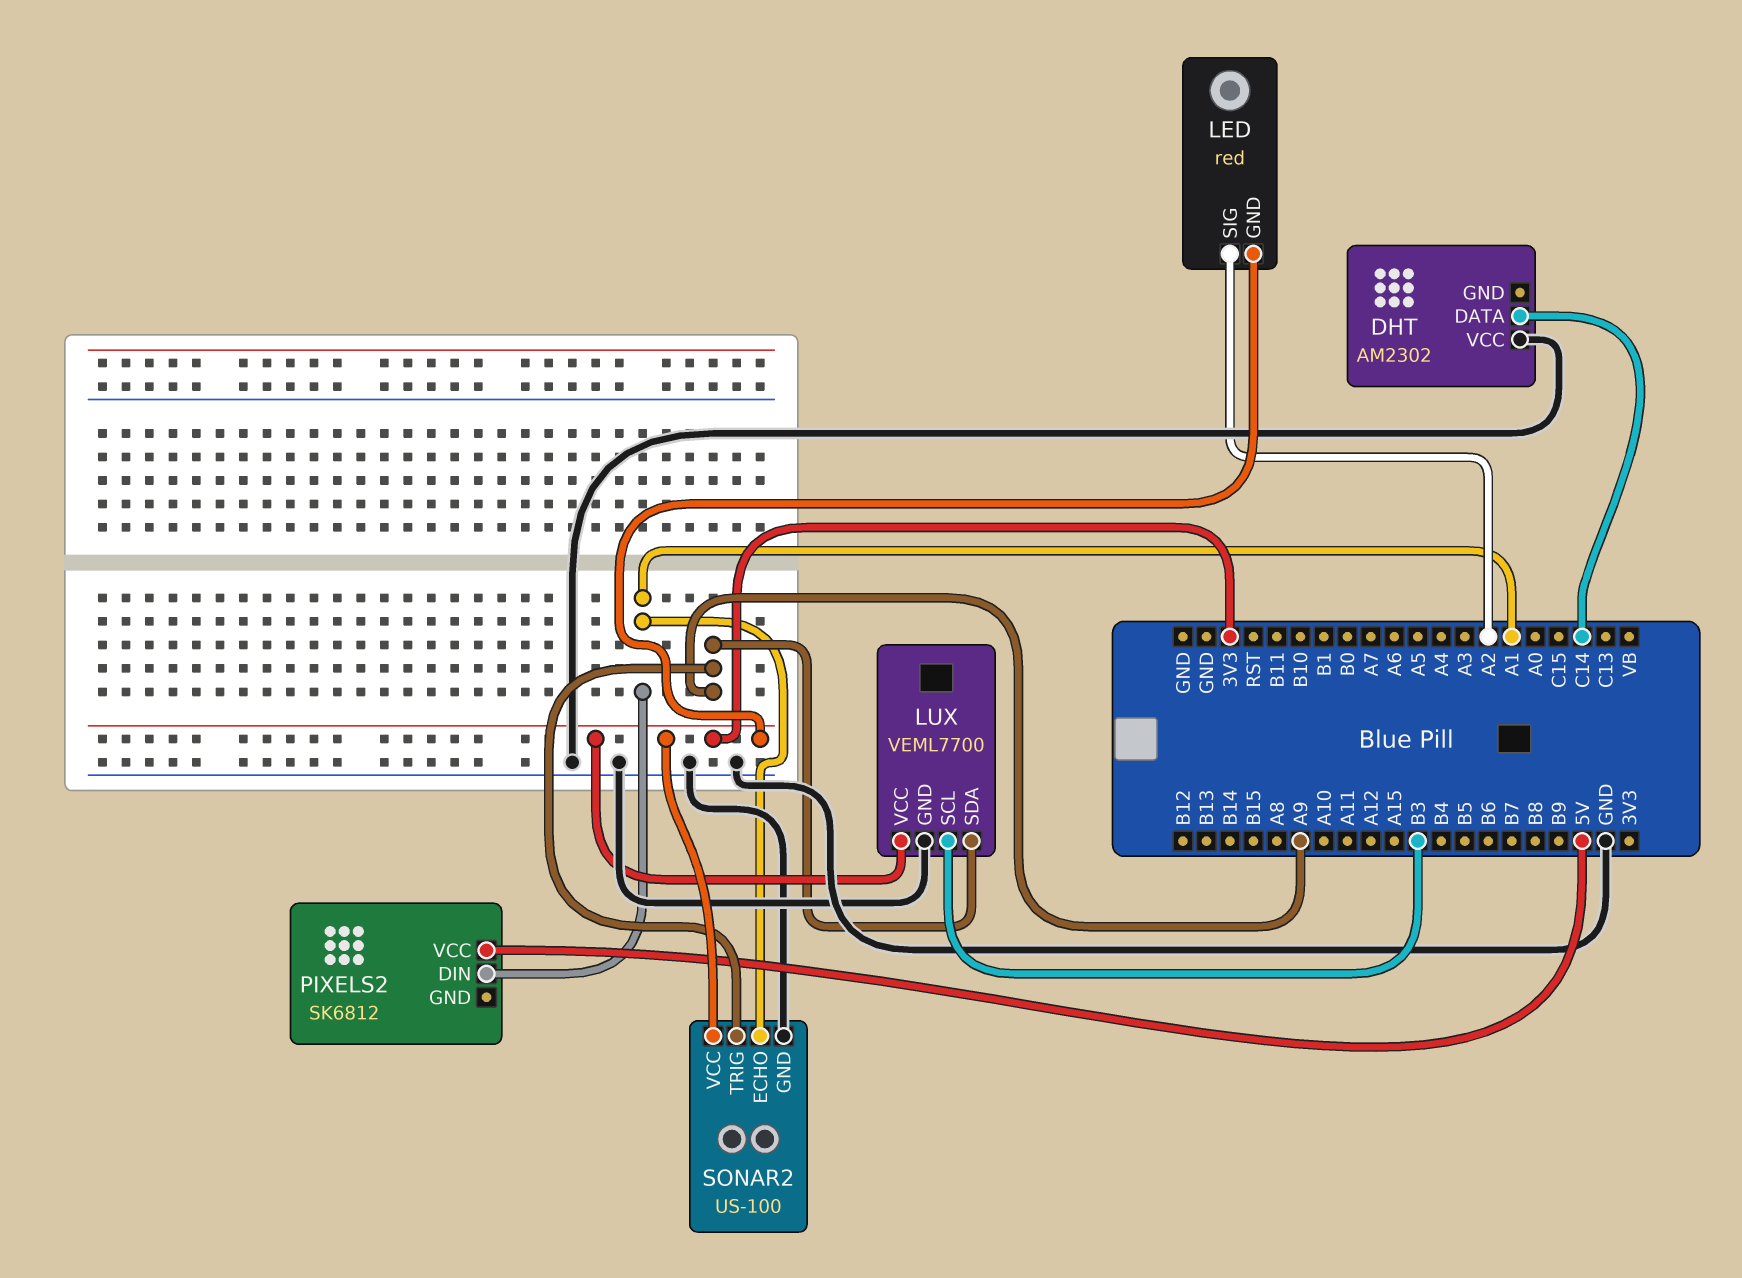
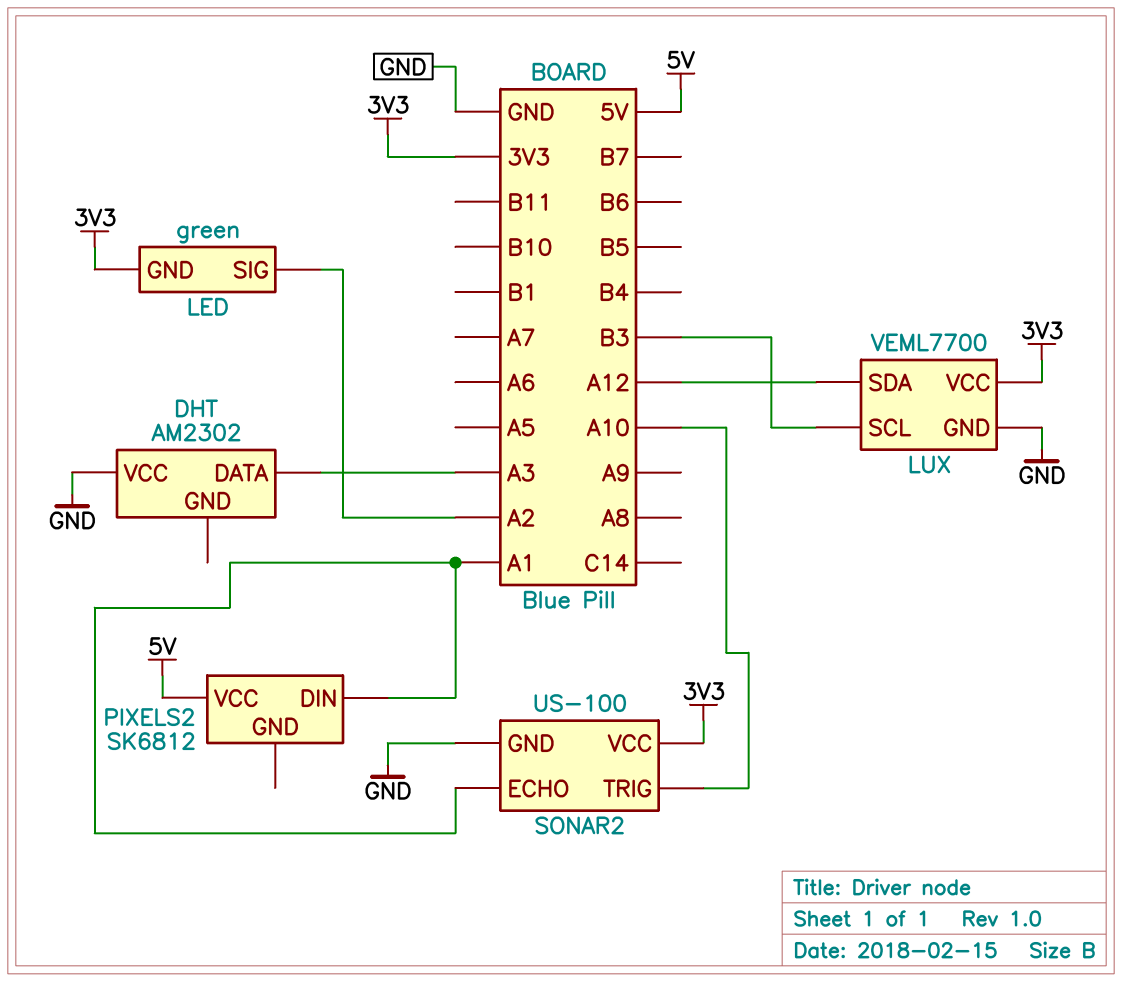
DHT pin DATA: C14 -> A3
LED: red -> green
LUX pin SDA: A9 -> A12
SONAR2 pin TRIG: A9 -> A10

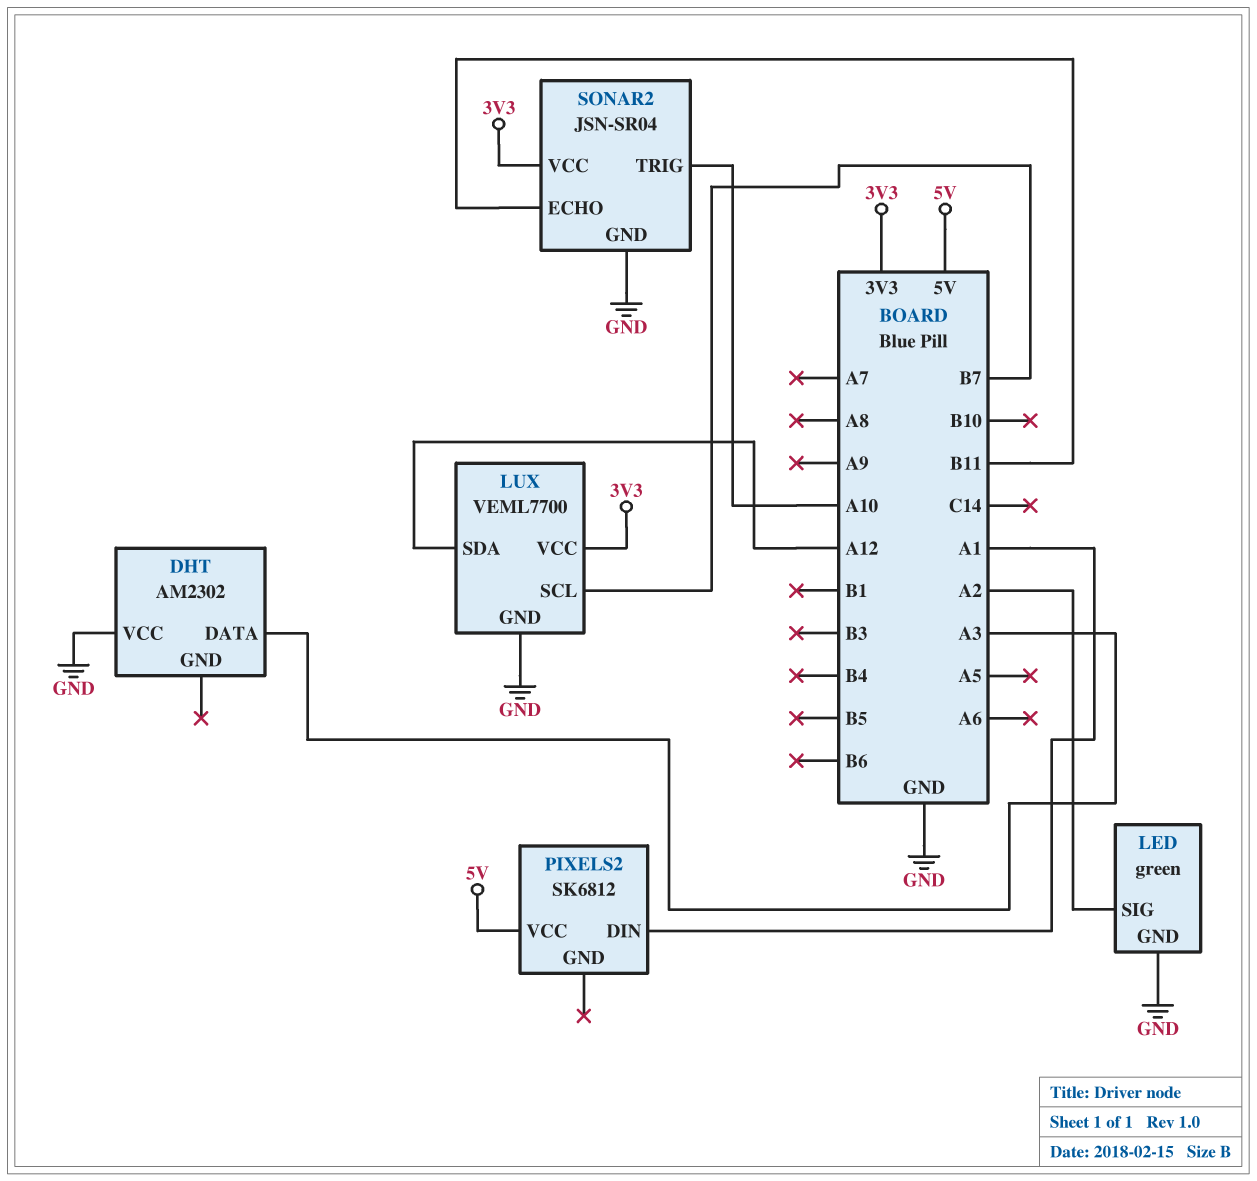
LED pin GND: 3V3 -> GND
LUX pin SCL: B3 -> B7
SONAR2: US-100 -> JSN-SR04
SONAR2 pin ECHO: A1 -> B11

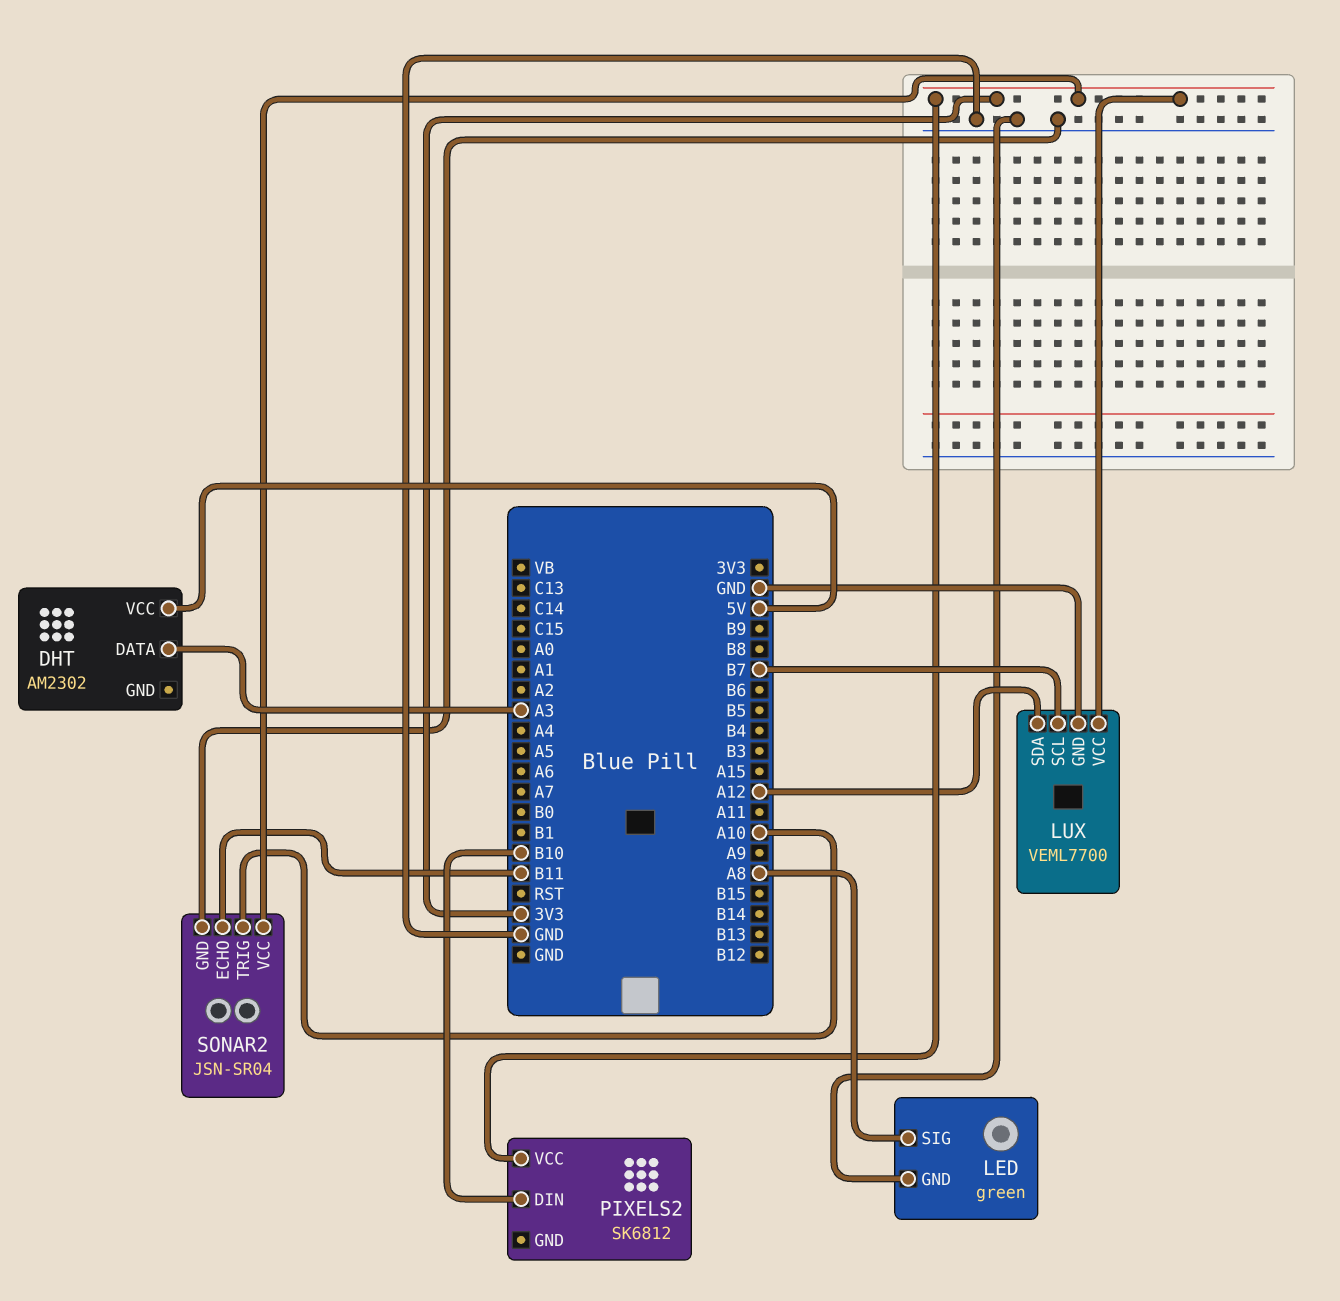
DHT pin VCC: GND -> 5V
LED pin SIG: A2 -> A8
PIXELS2 pin DIN: A1 -> B10
PIXELS2 pin VCC: 5V -> 3V3

